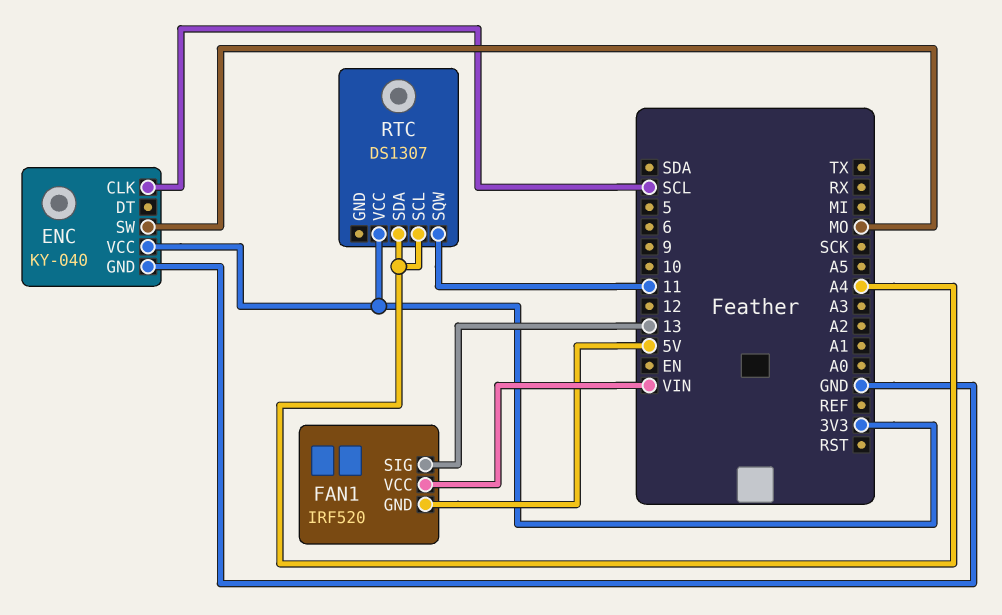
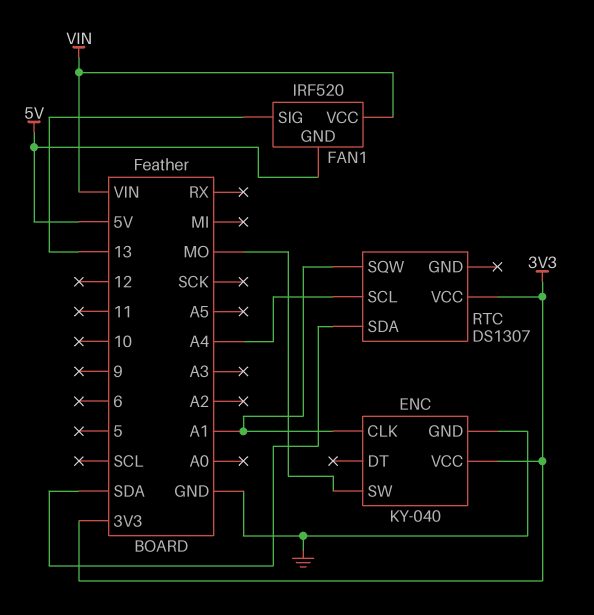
ENC pin CLK: SCL -> A1
RTC pin SDA: A4 -> SDA
RTC pin SQW: 11 -> A1

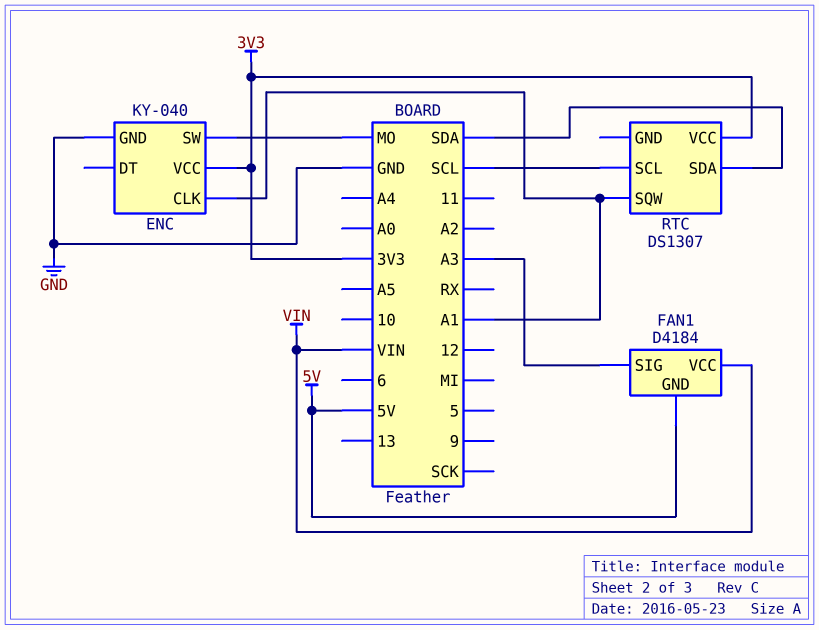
FAN1: IRF520 -> D4184
FAN1 pin SIG: 13 -> A3
RTC pin SCL: A4 -> SCL

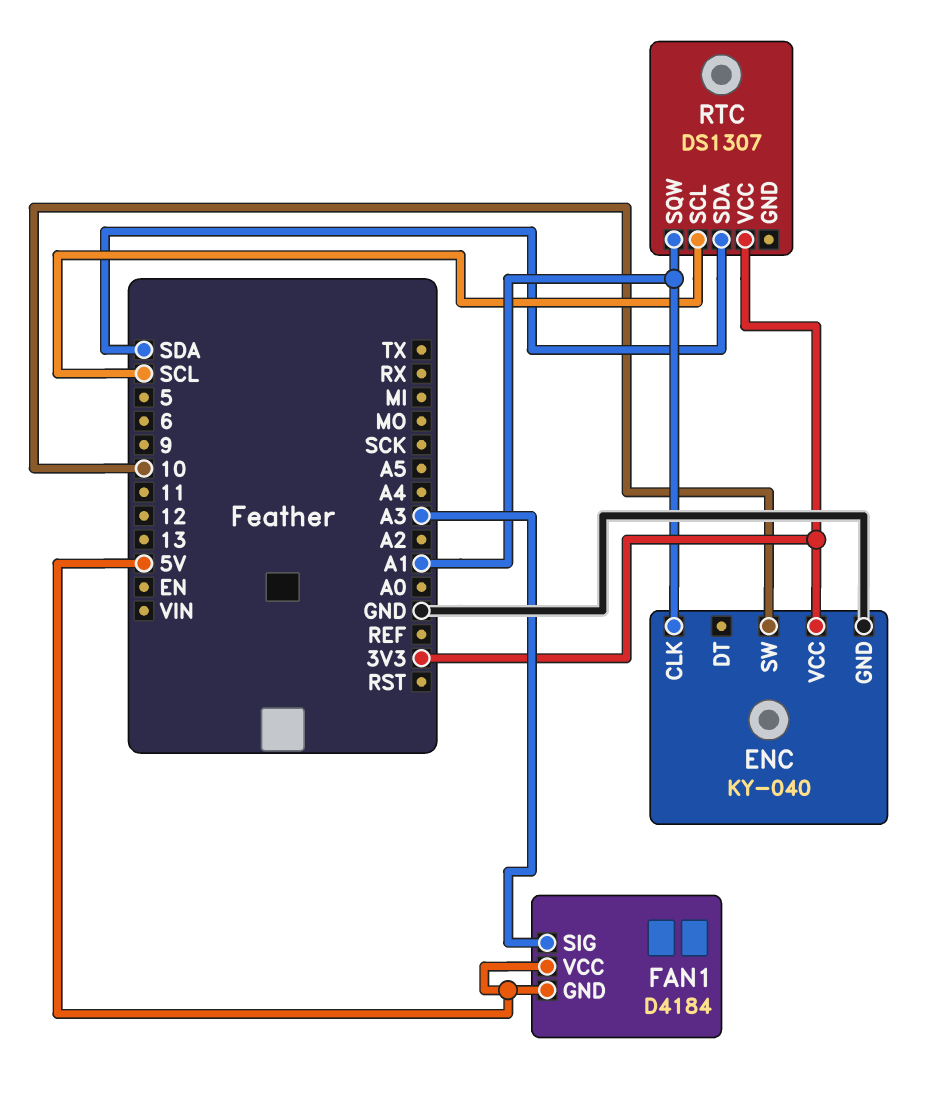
ENC pin SW: MO -> 10
FAN1 pin VCC: VIN -> 5V

